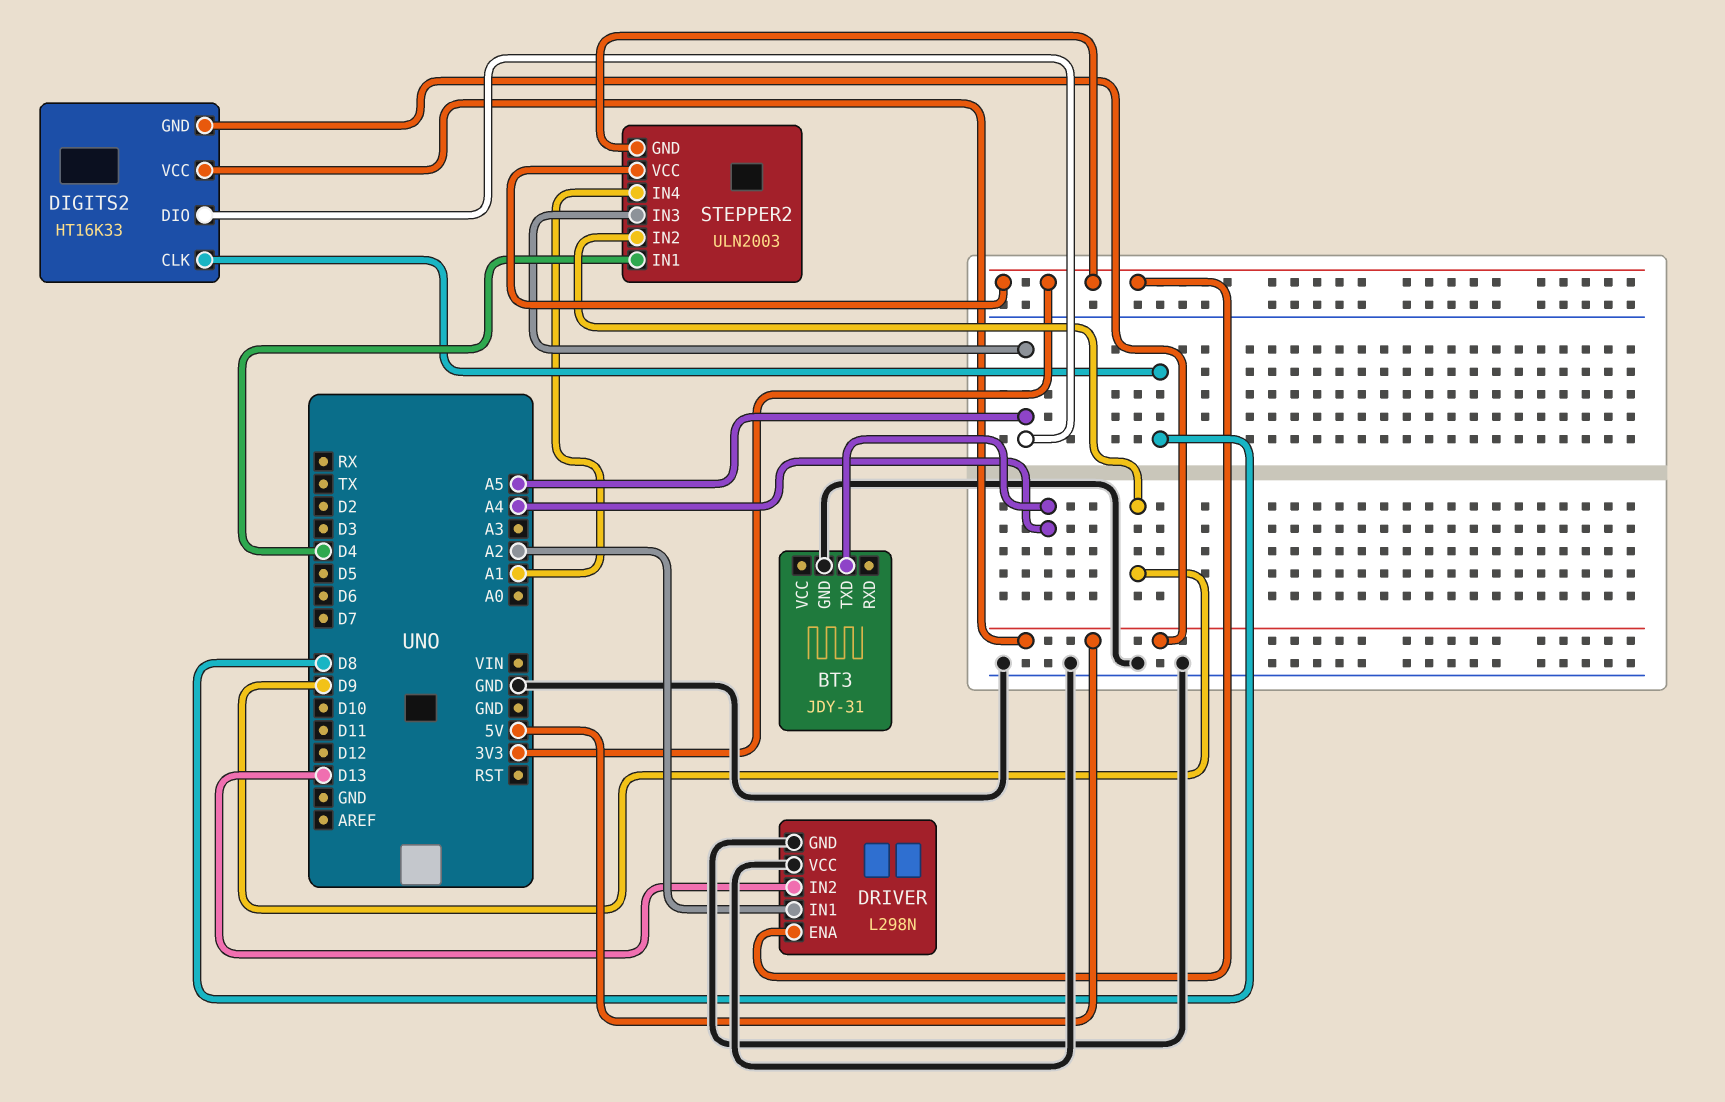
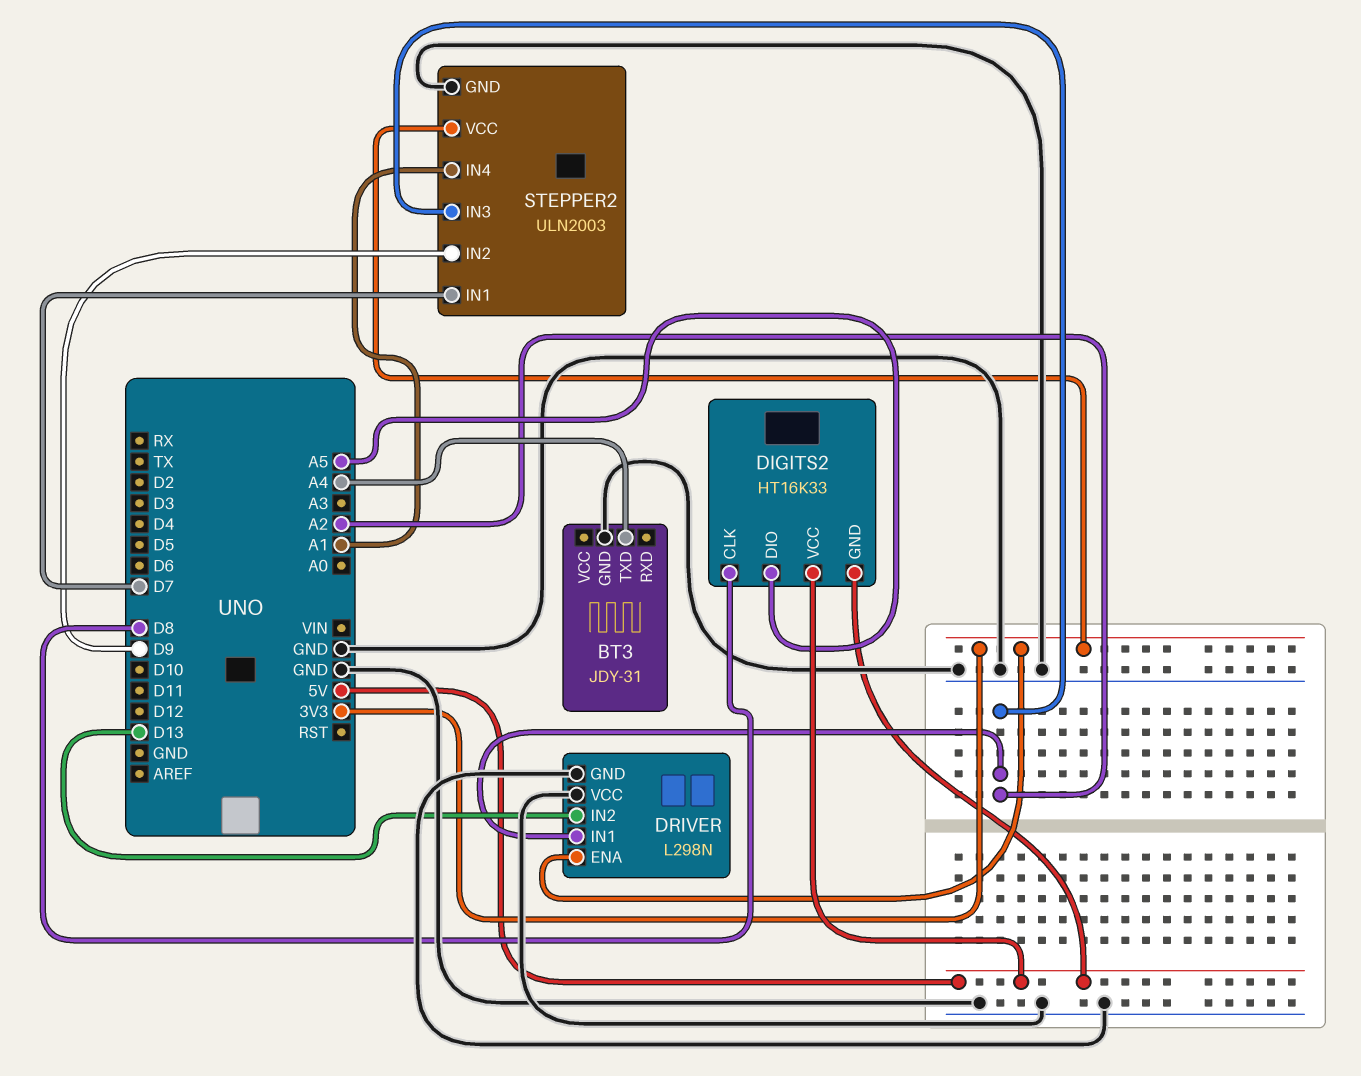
STEPPER2 pin GND: 3V3 -> GND
STEPPER2 pin IN1: D4 -> D7
STEPPER2 pin IN3: A5 -> A2

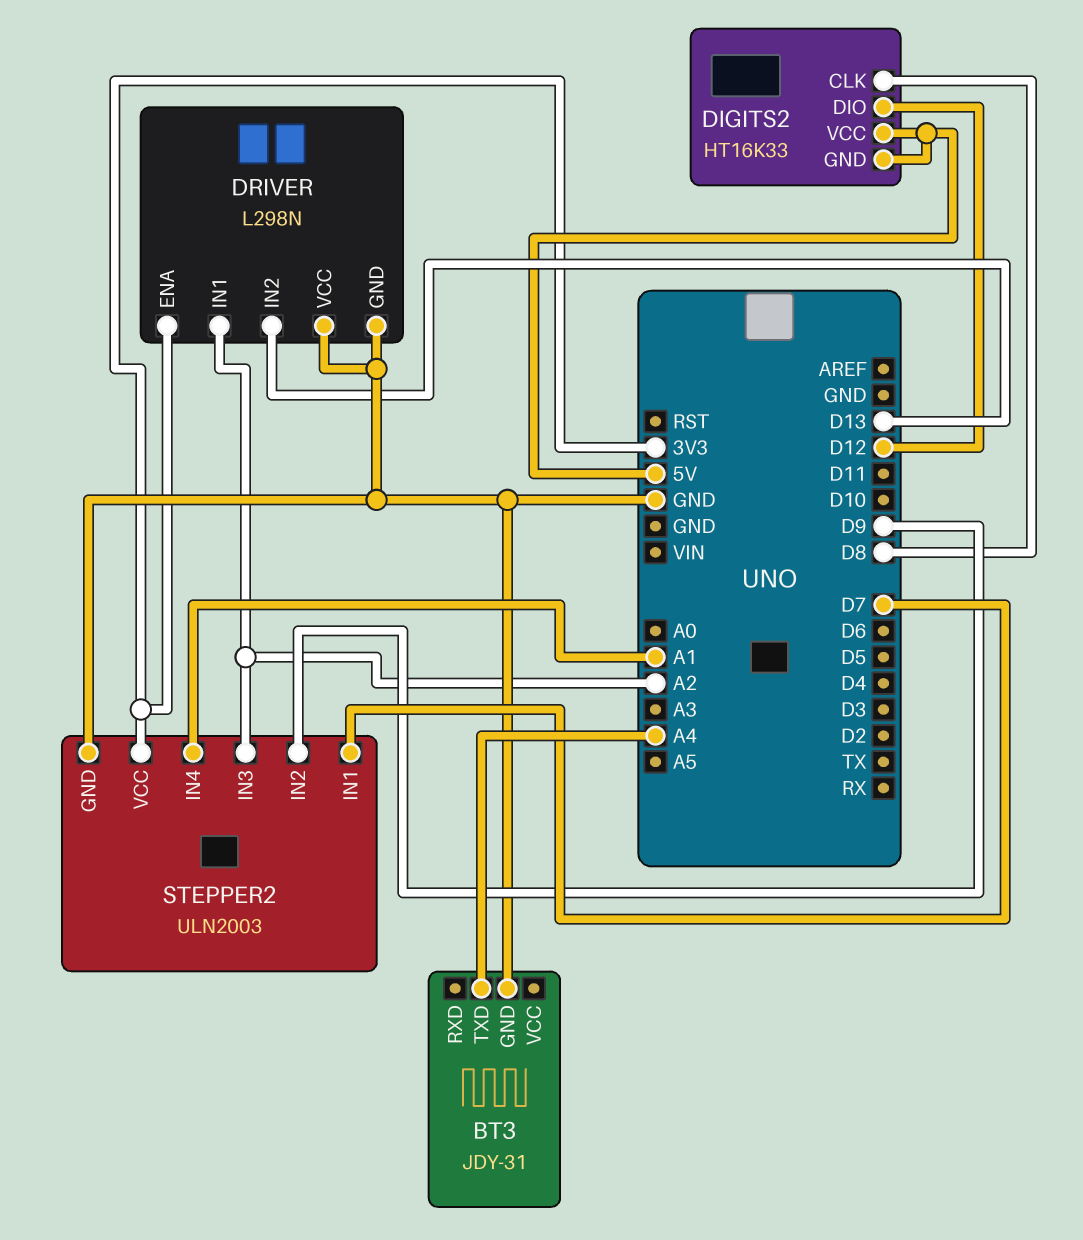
DIGITS2 pin DIO: A5 -> D12

